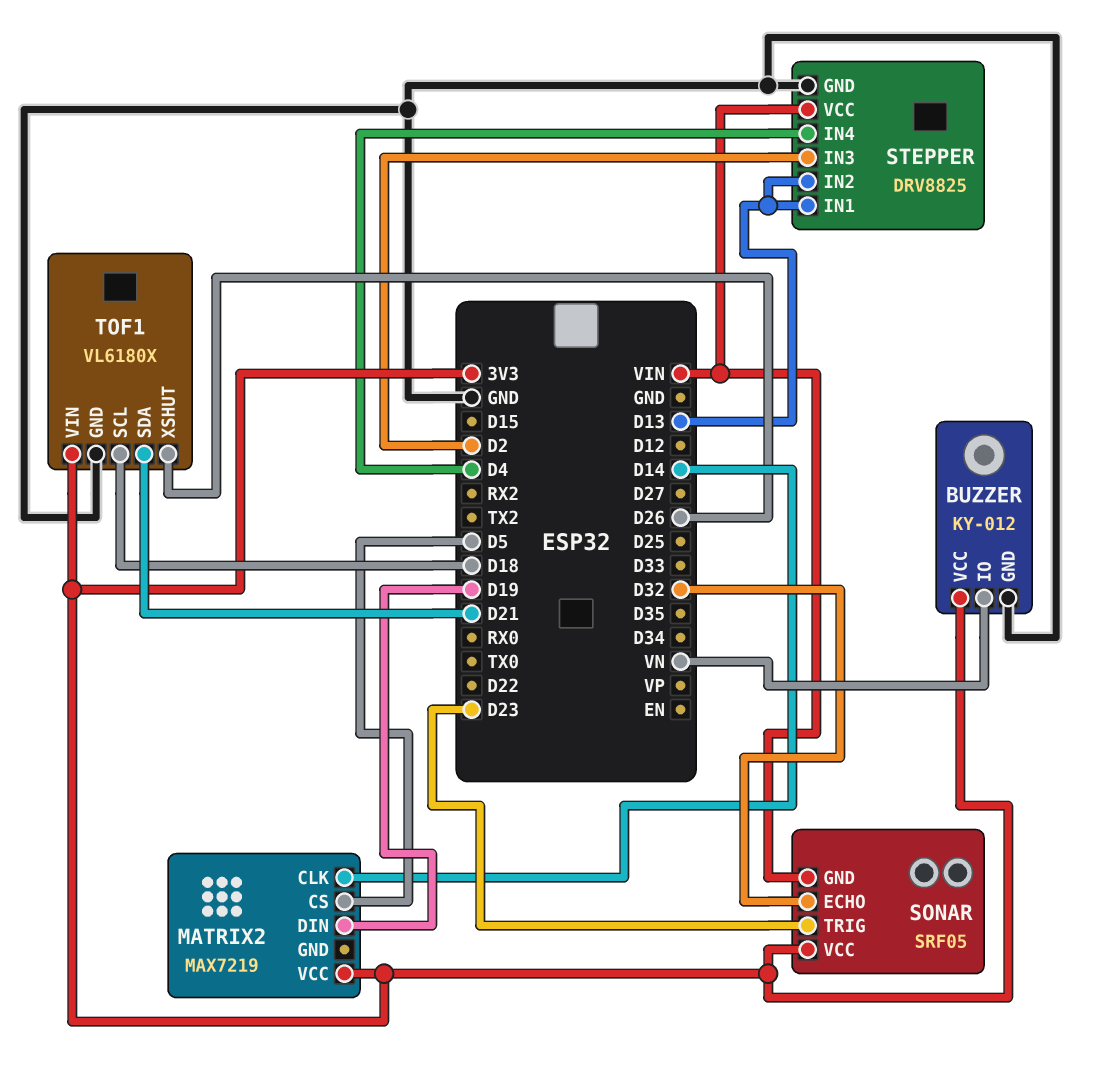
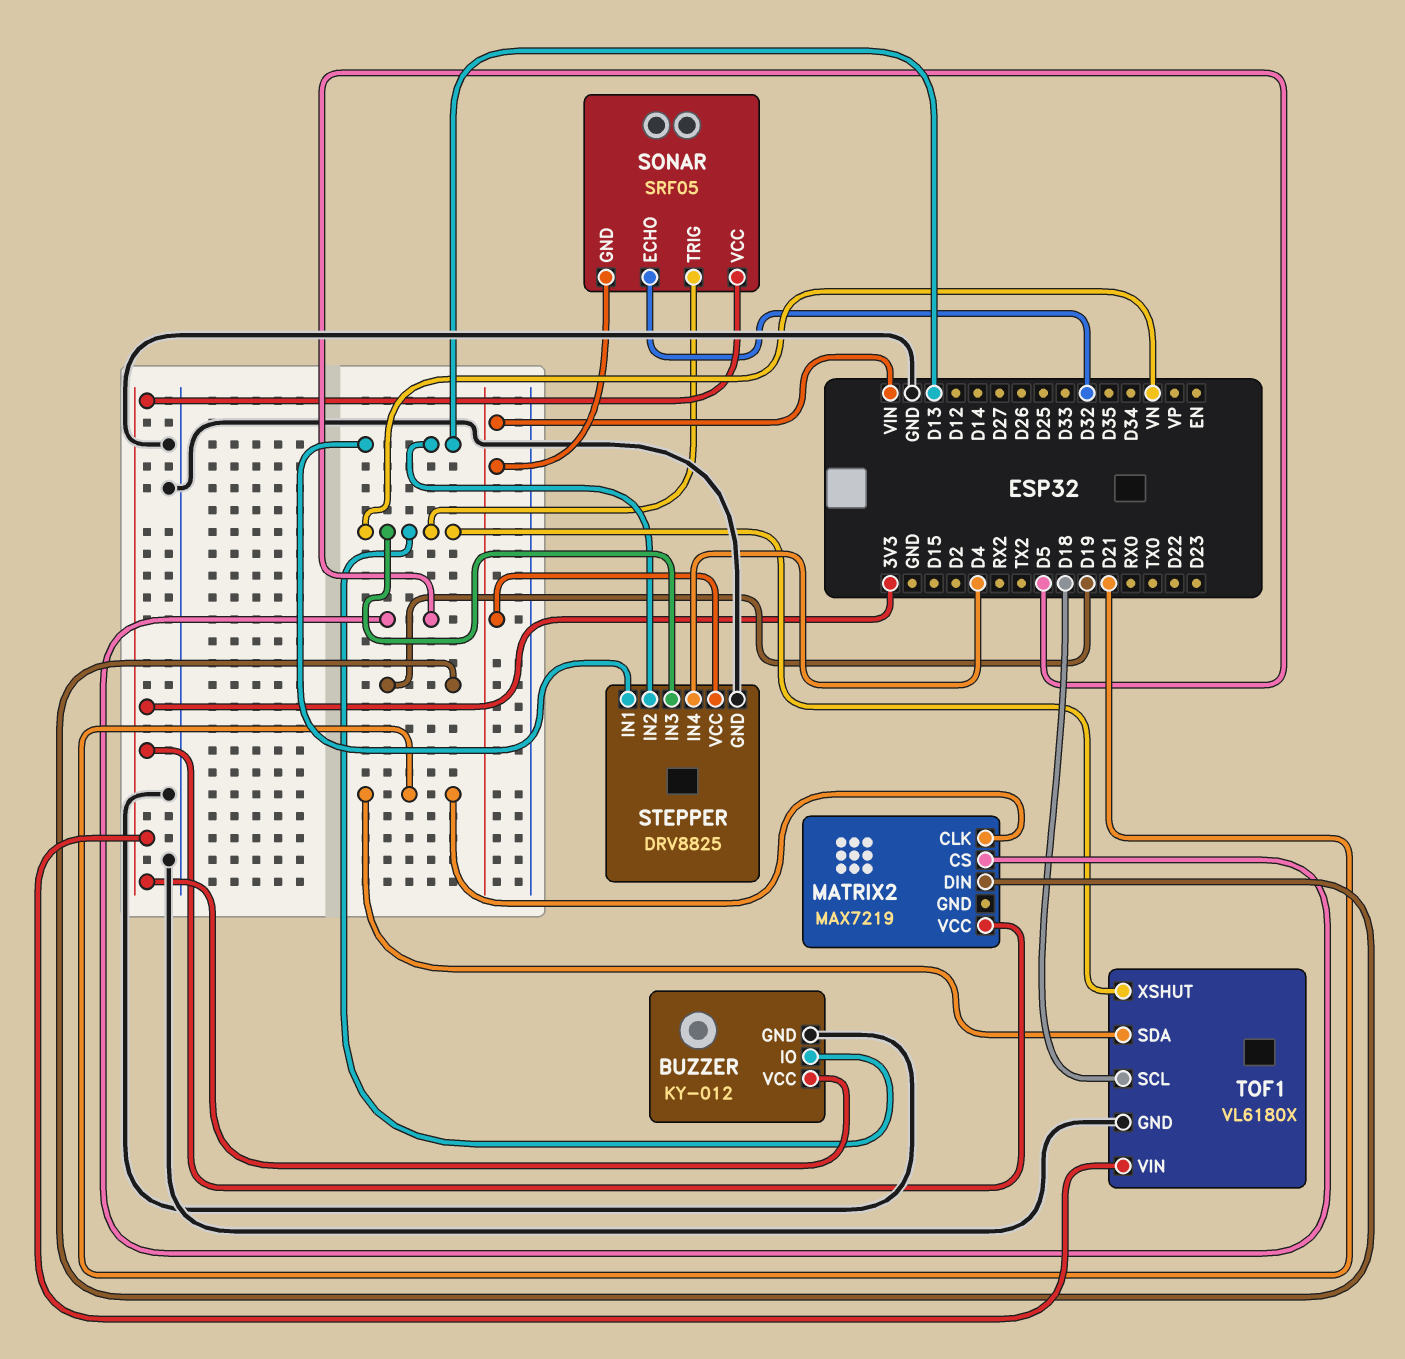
MATRIX2 pin CLK: D14 -> D21
SONAR pin TRIG: D23 -> VN
STEPPER pin IN3: D2 -> VN
TOF1 pin XSHUT: D26 -> VN

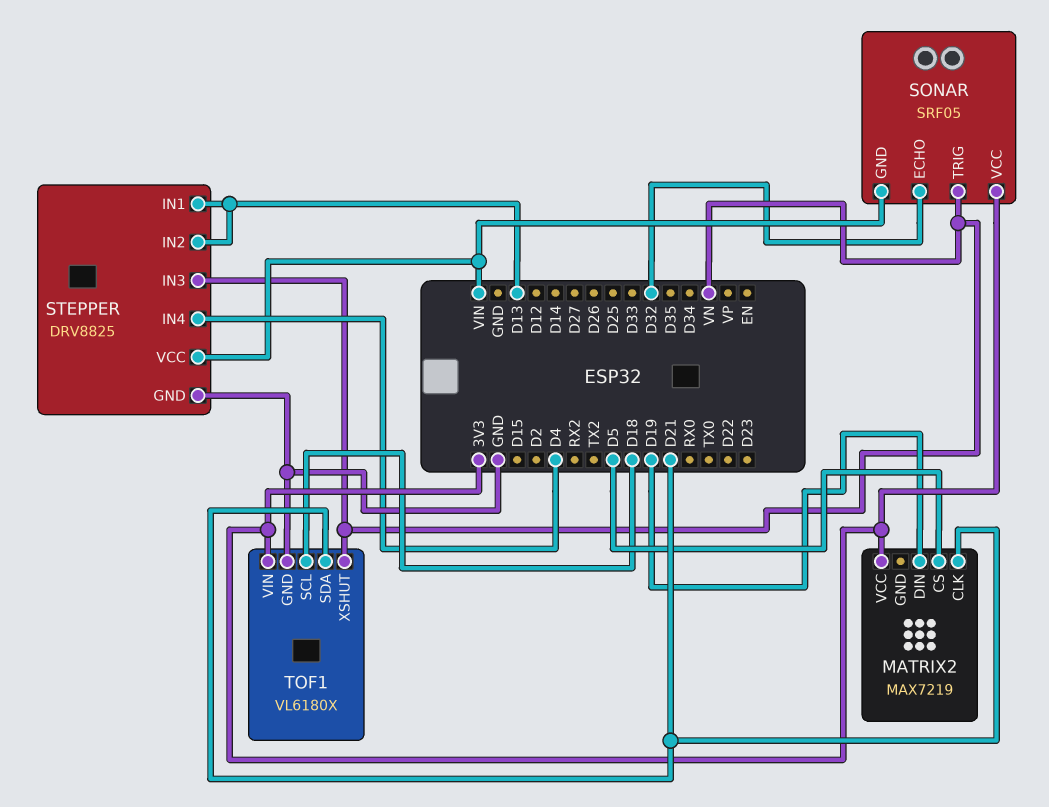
BUZZER: KY-012 -> none
BUZZER pin GND: GND -> none
BUZZER pin IO: VN -> none
BUZZER pin VCC: 3V3 -> none

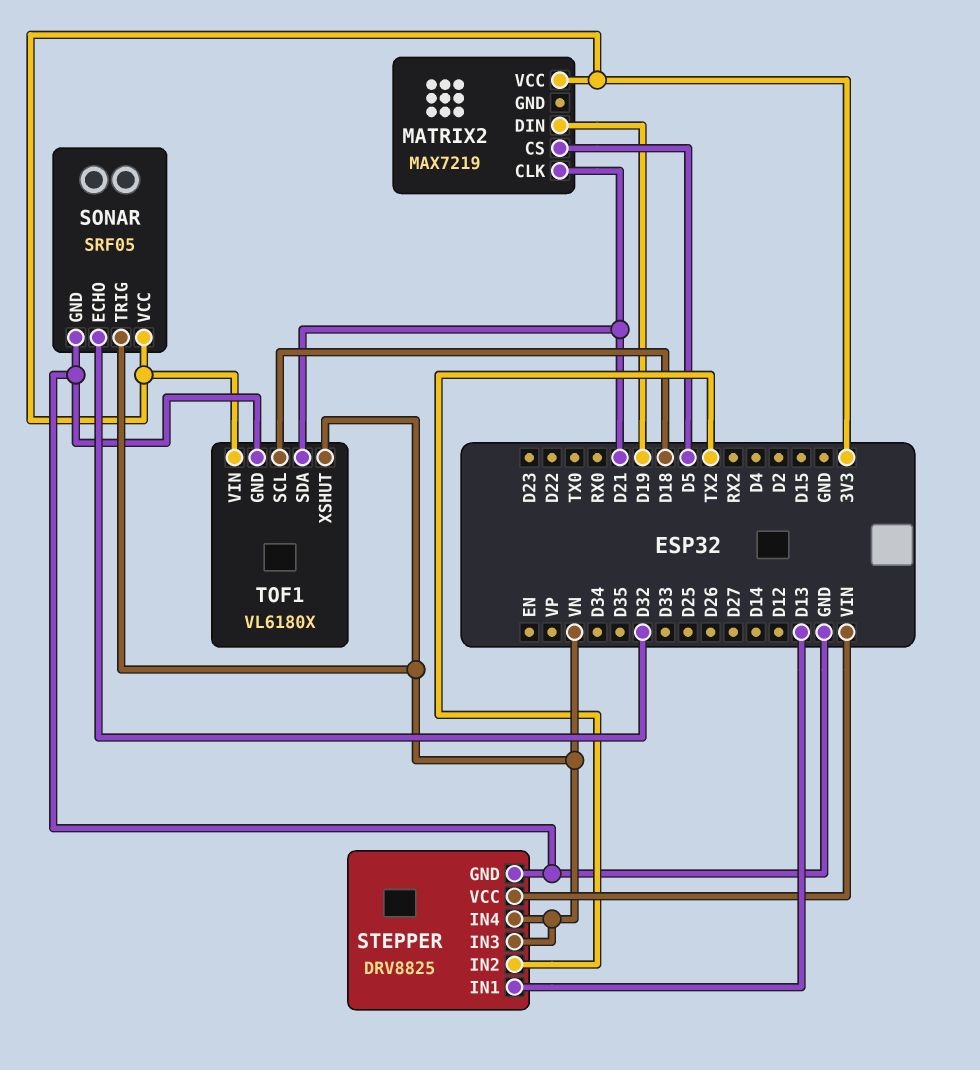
SONAR pin GND: VIN -> GND
STEPPER pin IN2: D13 -> TX2
STEPPER pin IN4: D4 -> VN

